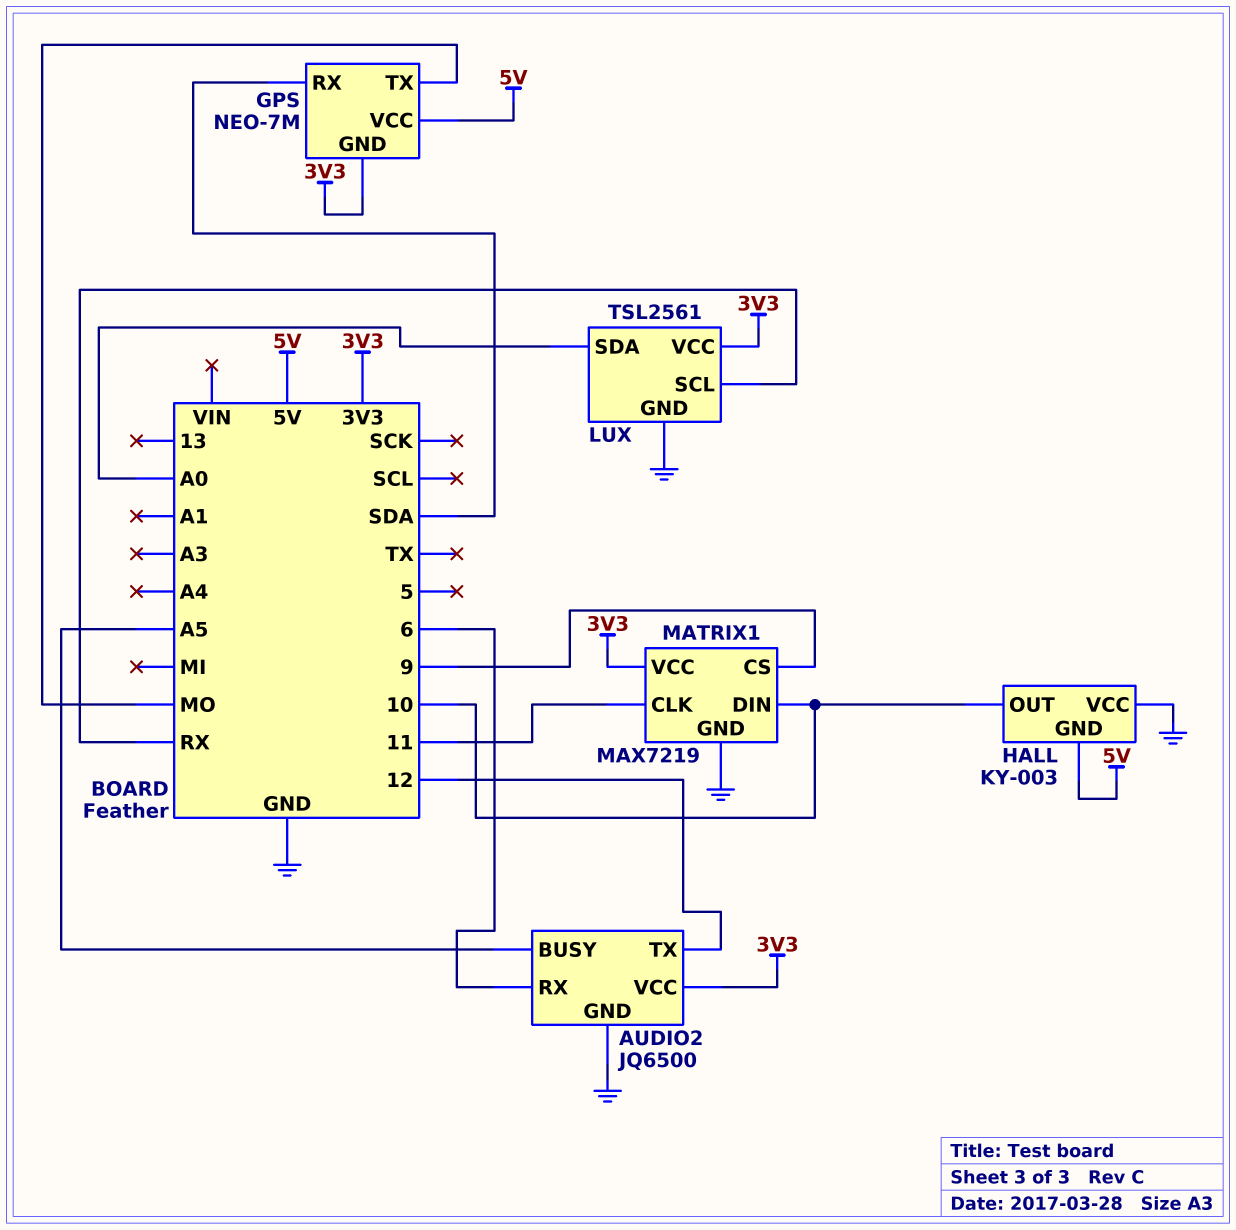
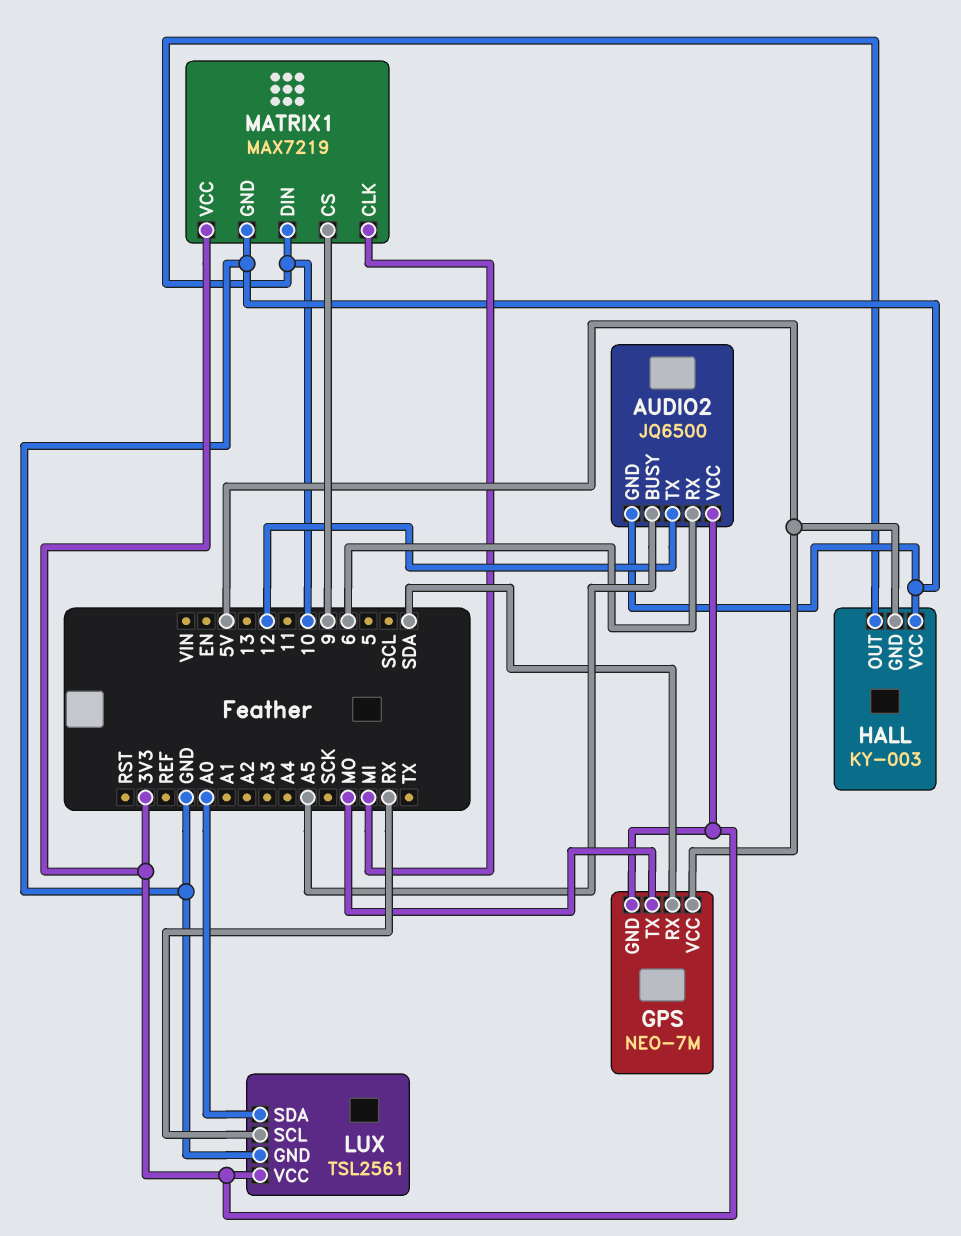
MATRIX1 pin CLK: 11 -> MI

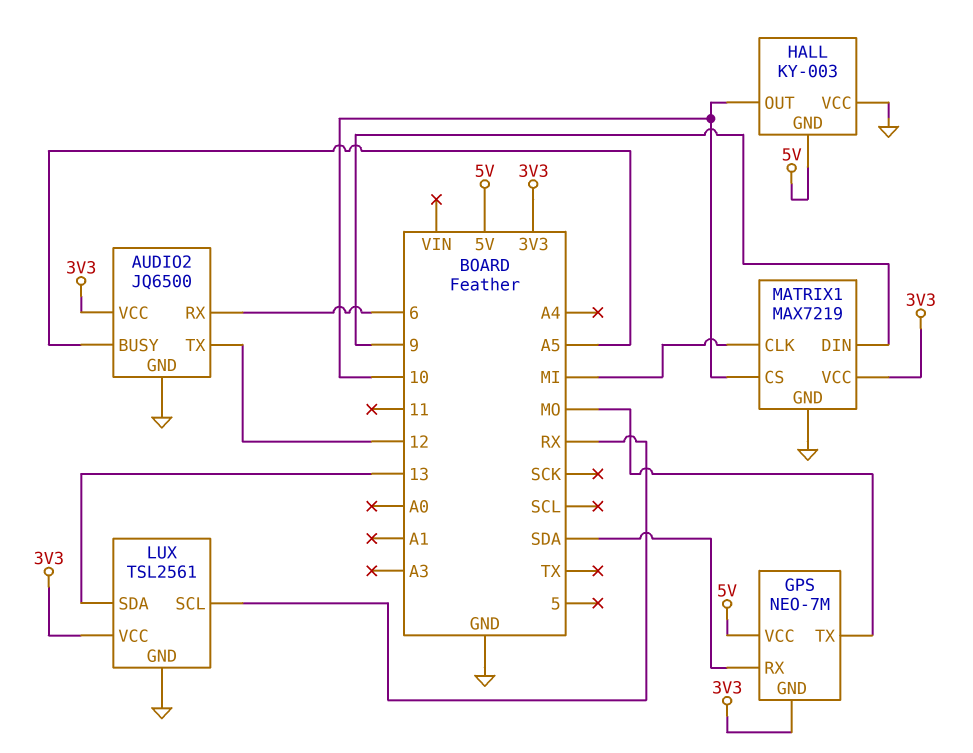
LUX pin SDA: A0 -> 13
MATRIX1 pin CS: 9 -> 10
MATRIX1 pin DIN: 10 -> 9

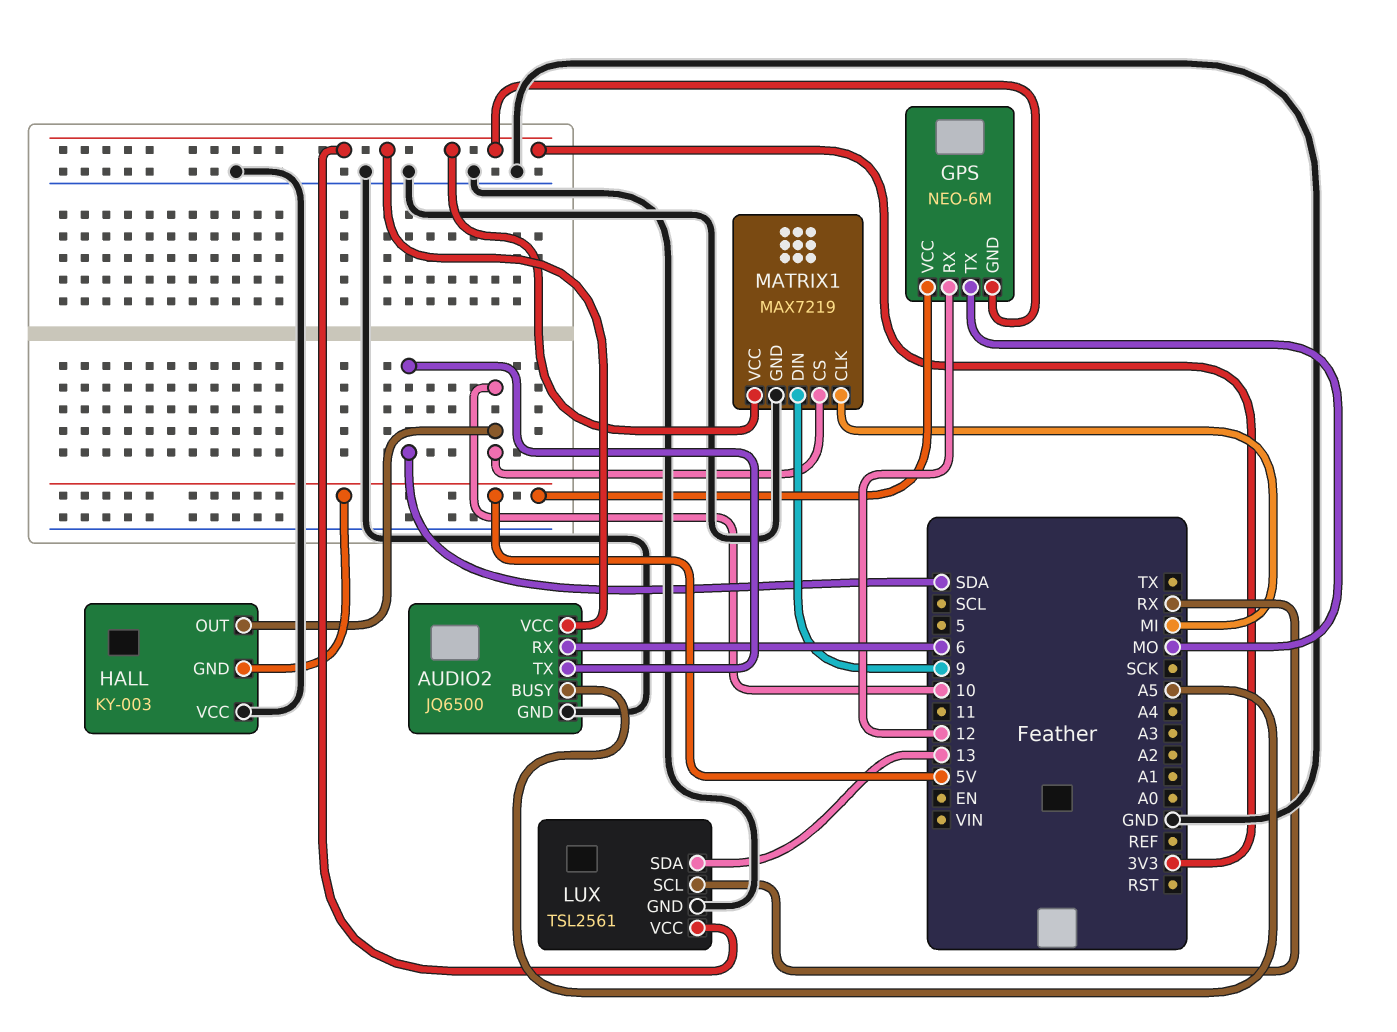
AUDIO2 pin TX: 12 -> SDA
GPS: NEO-7M -> NEO-6M
GPS pin RX: SDA -> 12

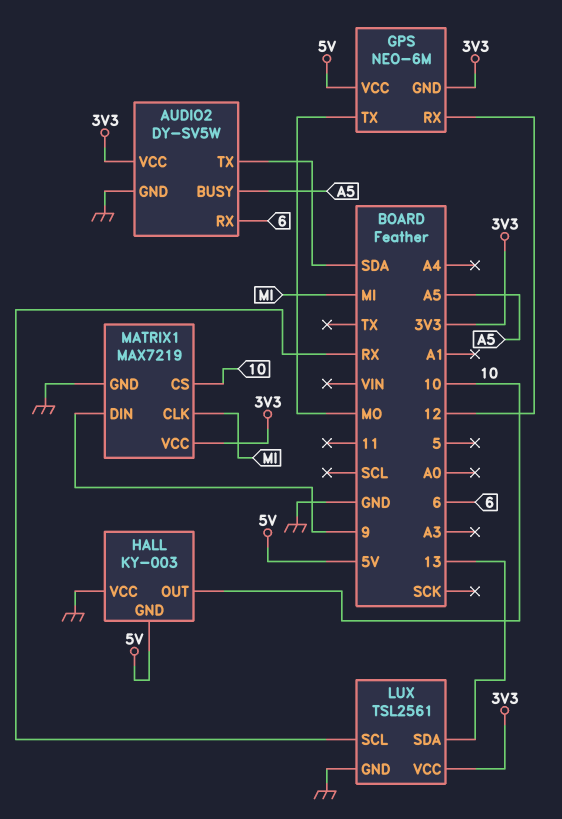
AUDIO2: JQ6500 -> DY-SV5W

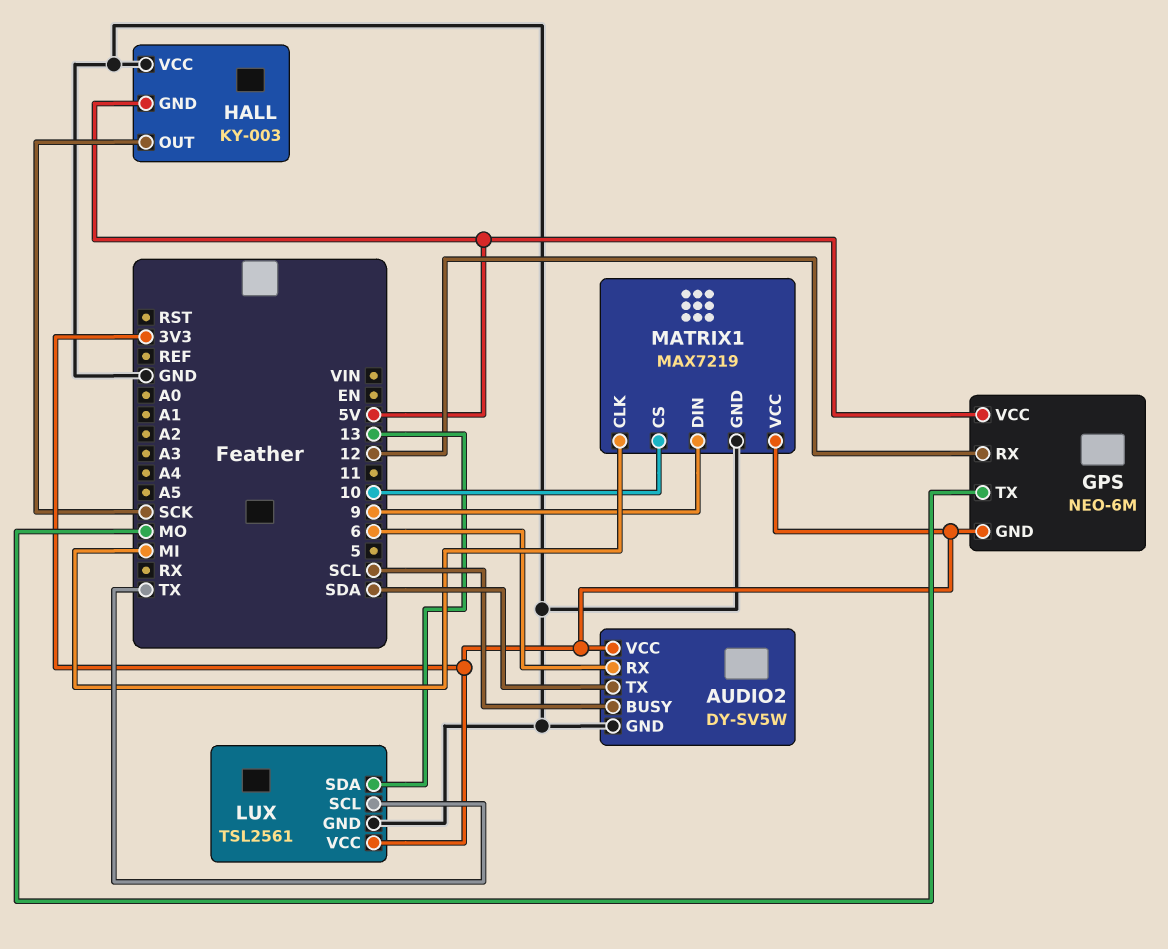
AUDIO2 pin BUSY: A5 -> SCL
HALL pin OUT: 10 -> SCK
LUX pin SCL: RX -> TX

